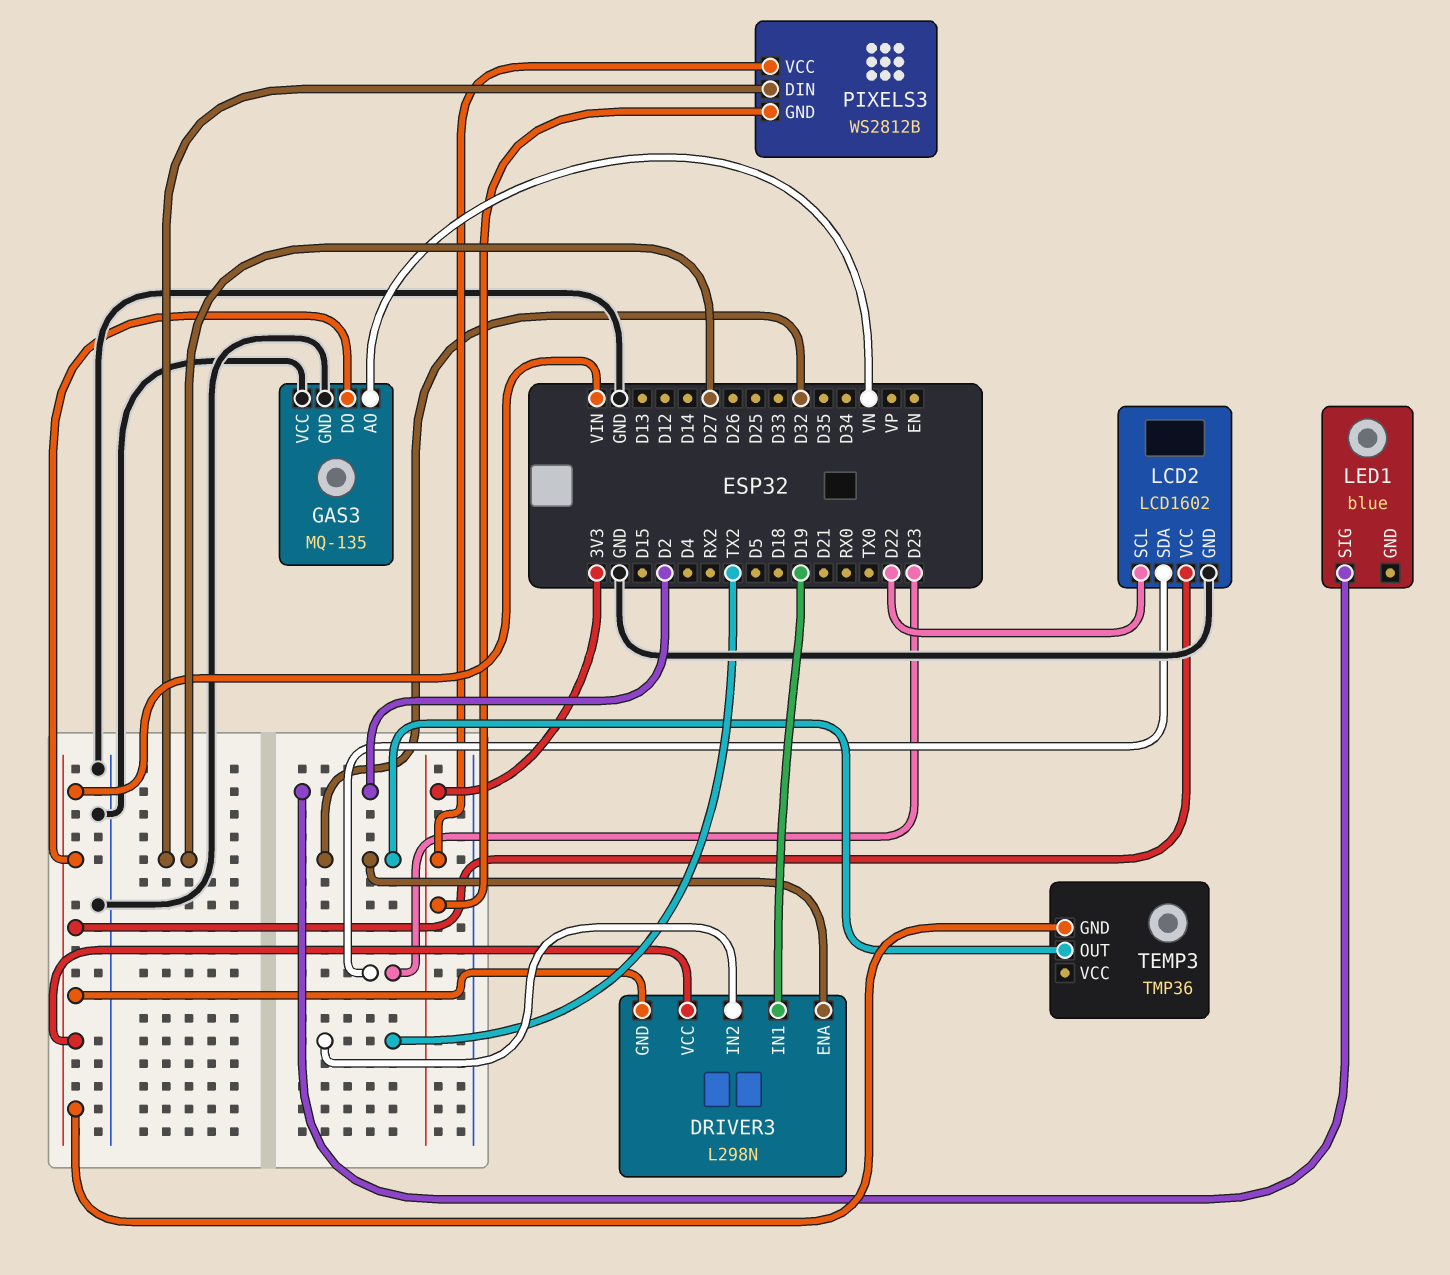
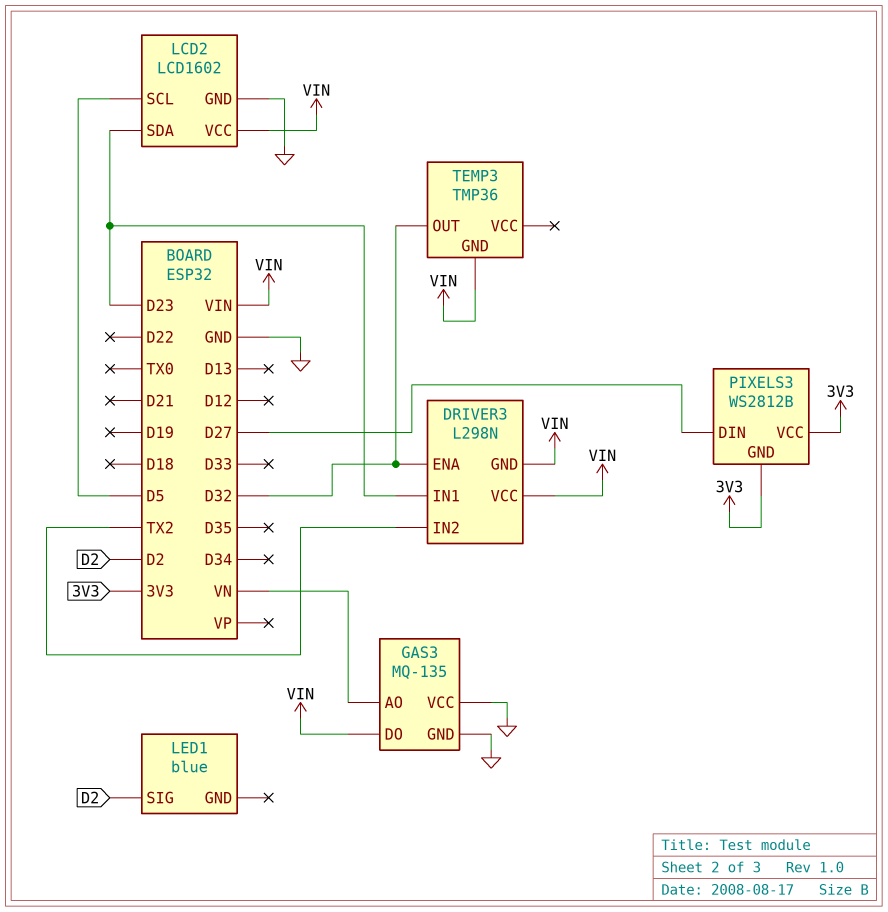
DRIVER3 pin IN1: D19 -> D23
LCD2 pin SCL: D22 -> D5

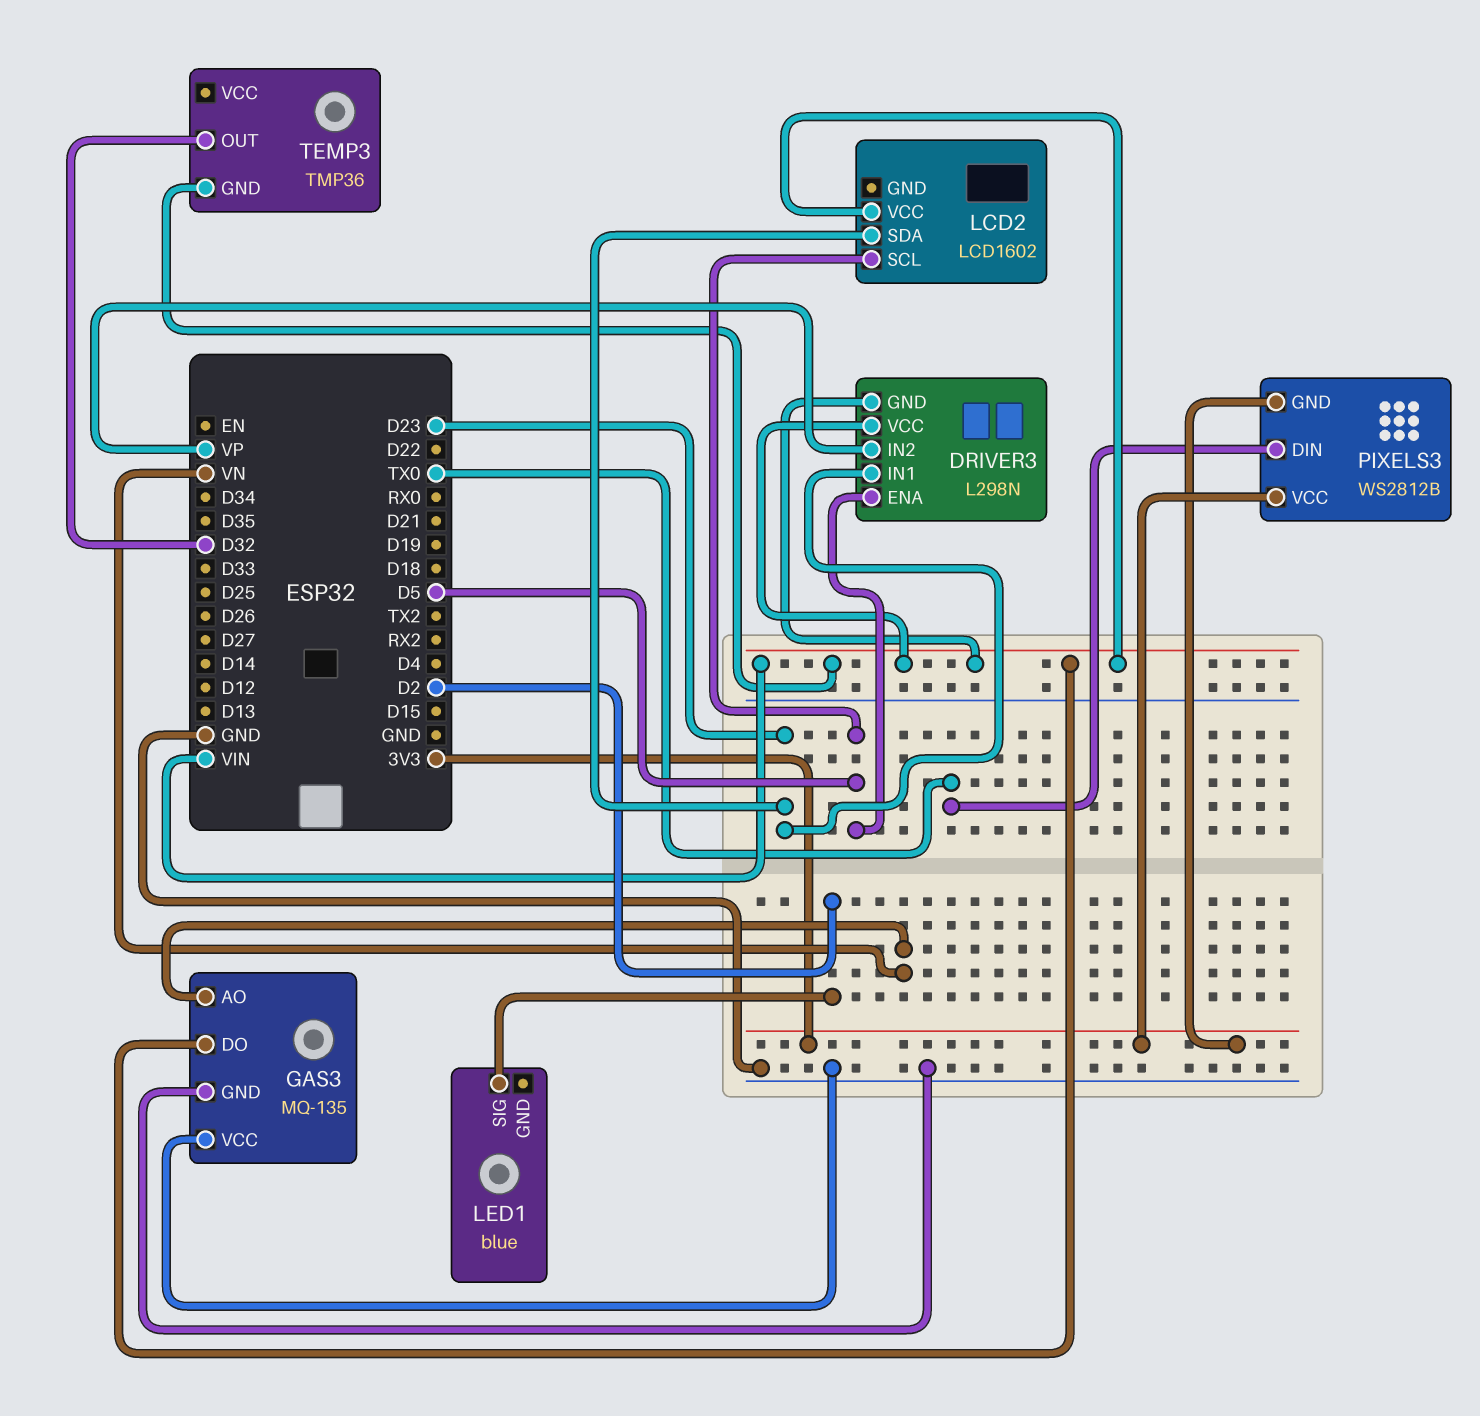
DRIVER3 pin ENA: D32 -> D5
DRIVER3 pin IN2: TX2 -> VP
LCD2 pin GND: GND -> none
PIXELS3 pin DIN: D27 -> TX0

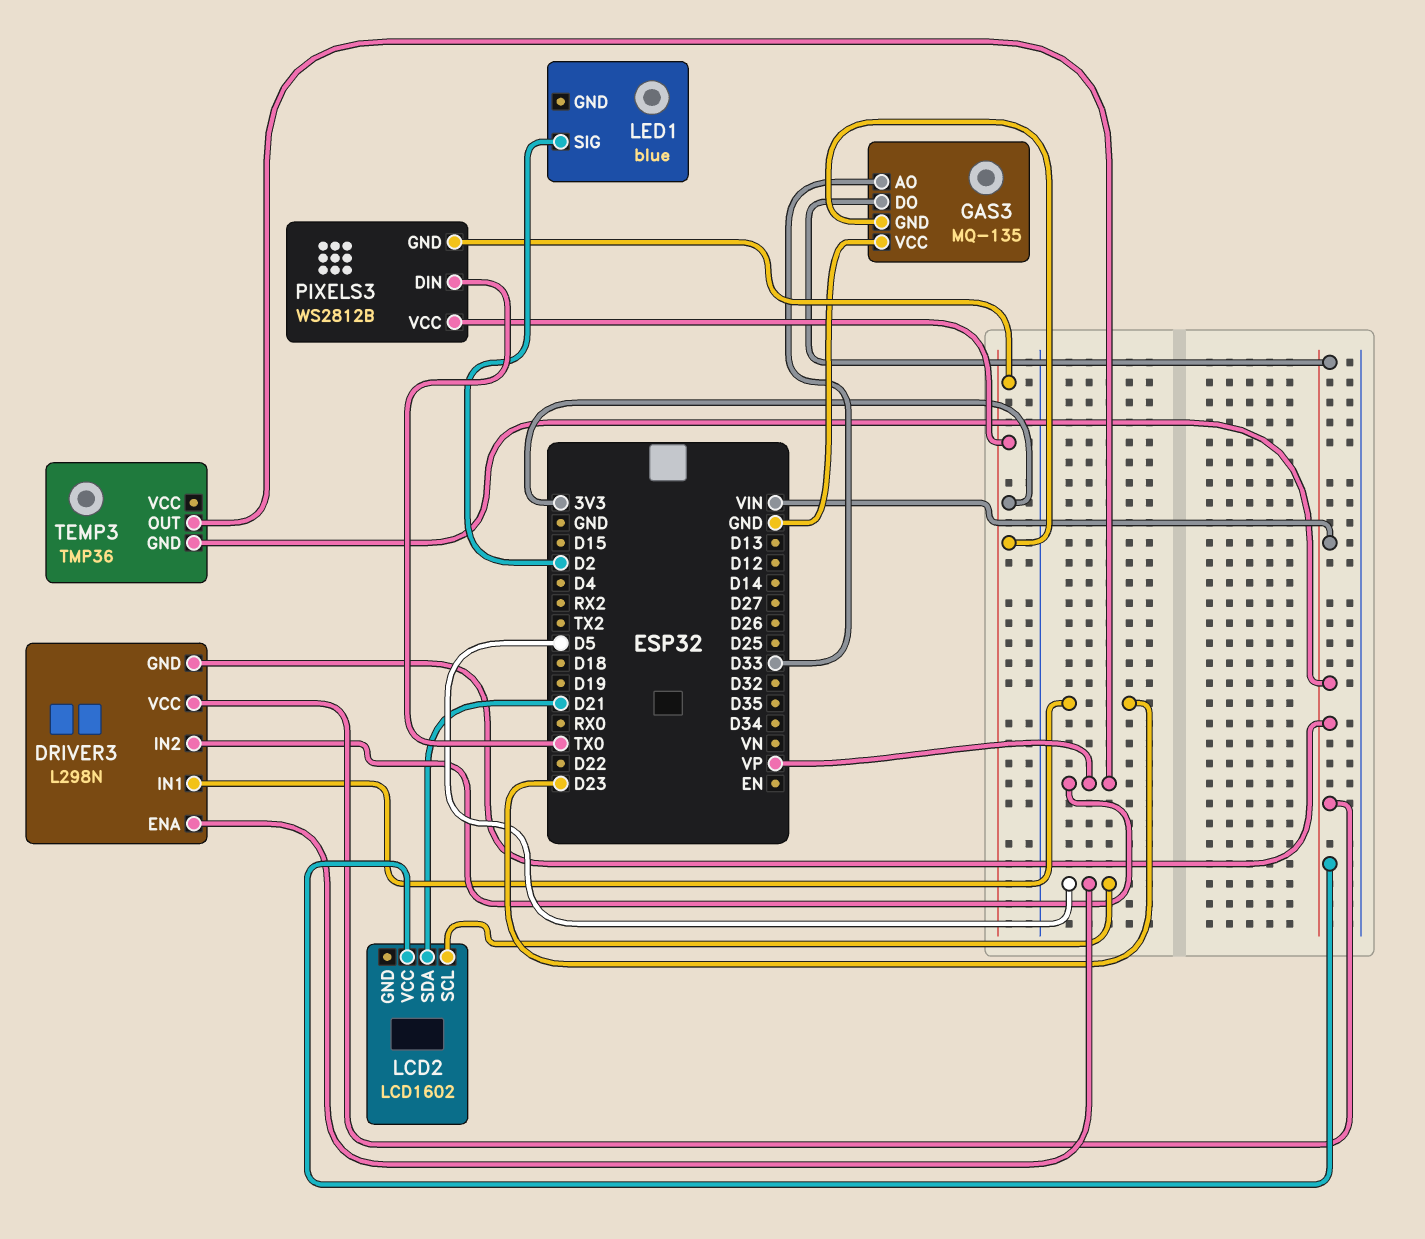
GAS3 pin AO: VN -> D33
GAS3 pin GND: GND -> 3V3
LCD2 pin SDA: D23 -> D21
TEMP3 pin OUT: D32 -> VP

